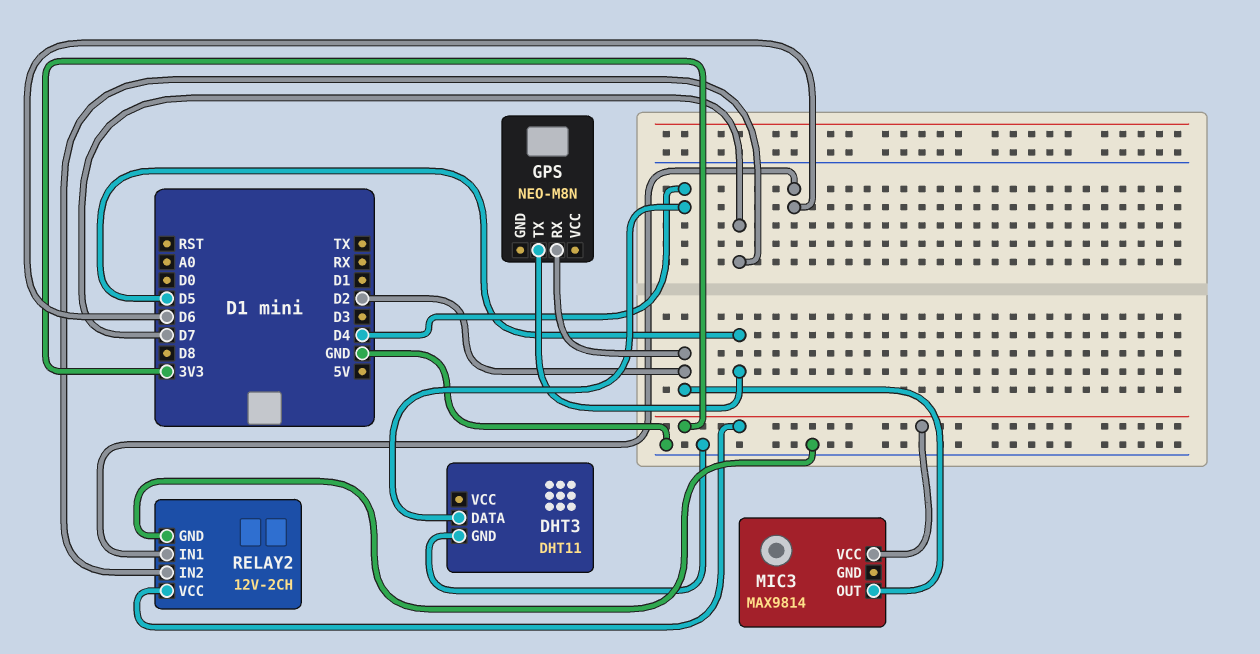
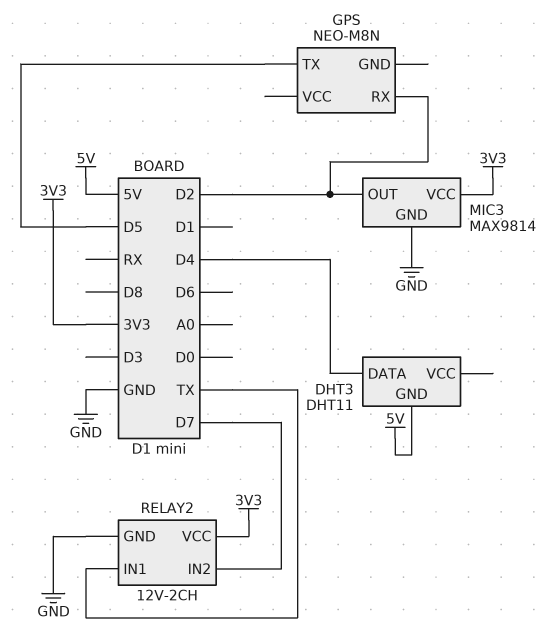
DHT3 pin GND: GND -> 5V
MIC3 pin GND: none -> GND
RELAY2 pin IN1: D6 -> TX

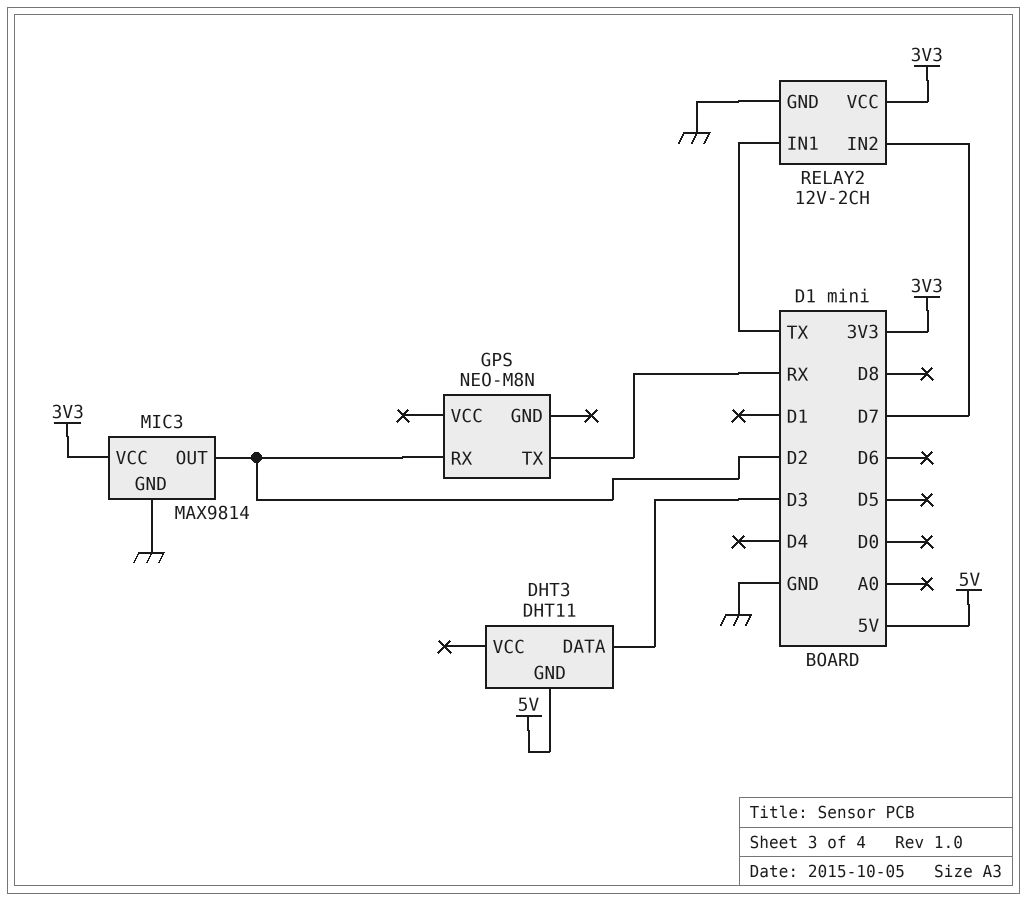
DHT3 pin DATA: D4 -> D3
GPS pin TX: D5 -> RX

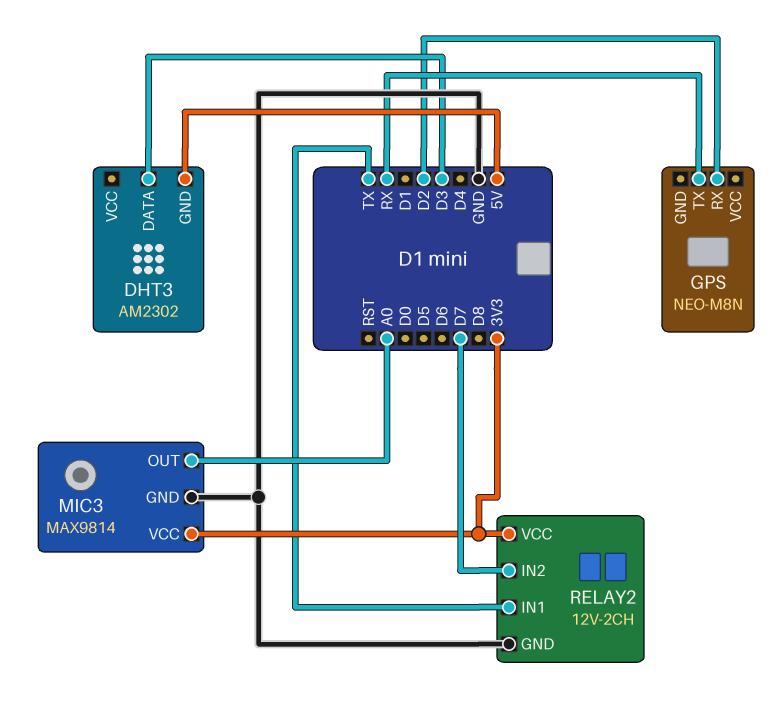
DHT3: DHT11 -> AM2302
MIC3 pin OUT: D2 -> A0

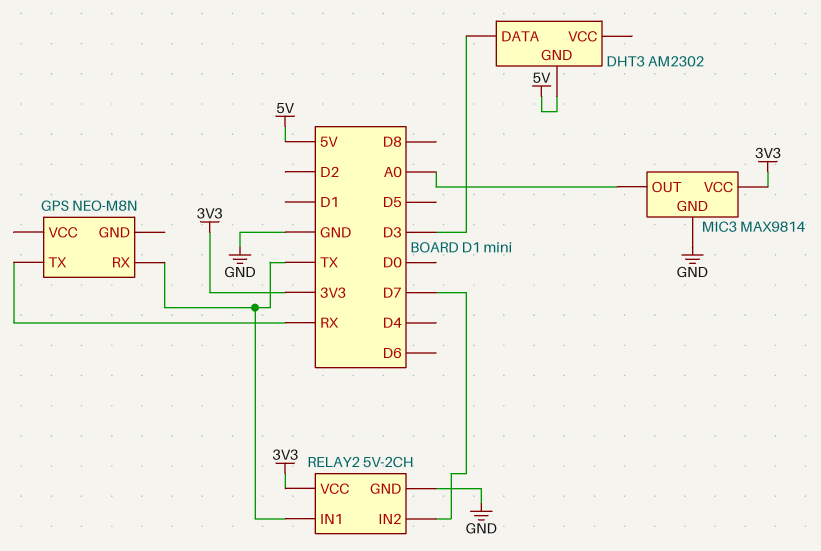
GPS pin RX: D2 -> TX
RELAY2: 12V-2CH -> 5V-2CH

